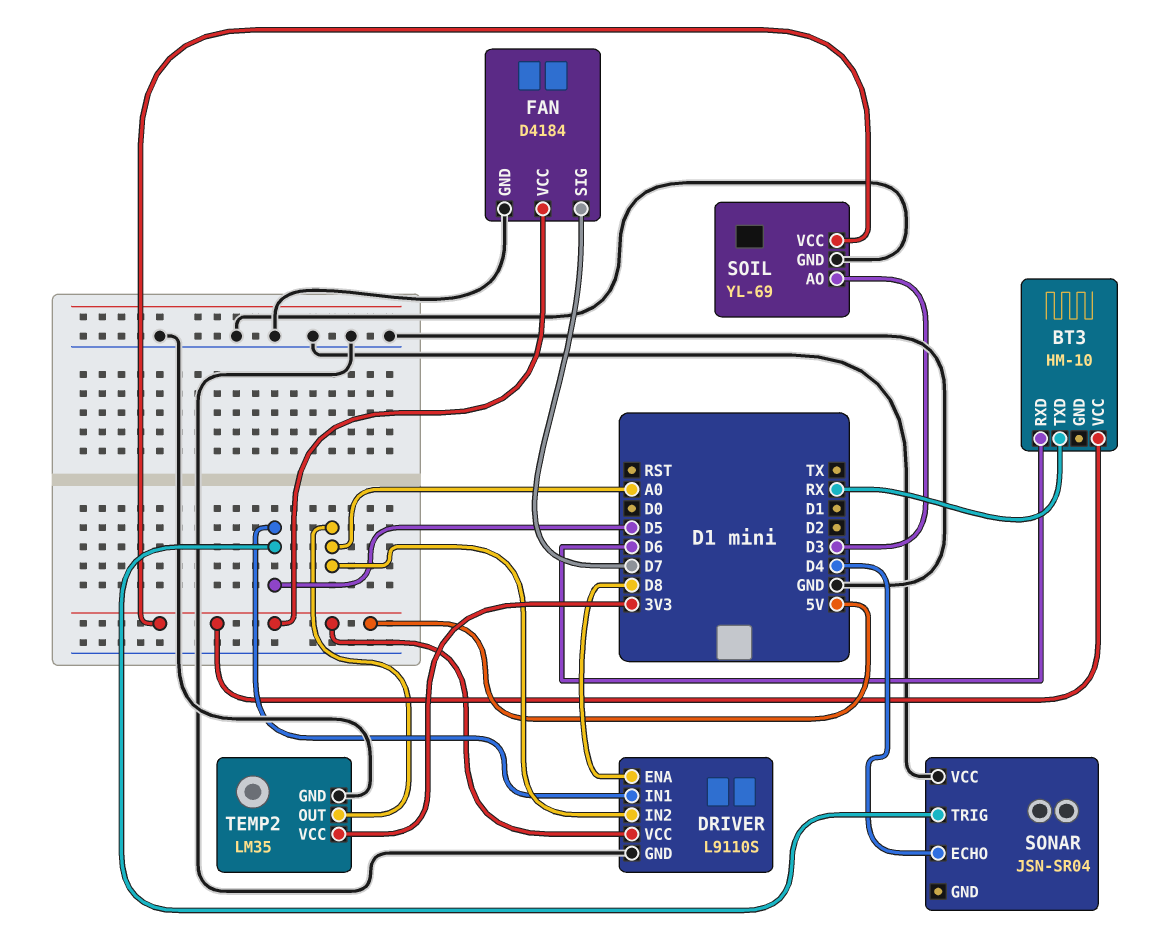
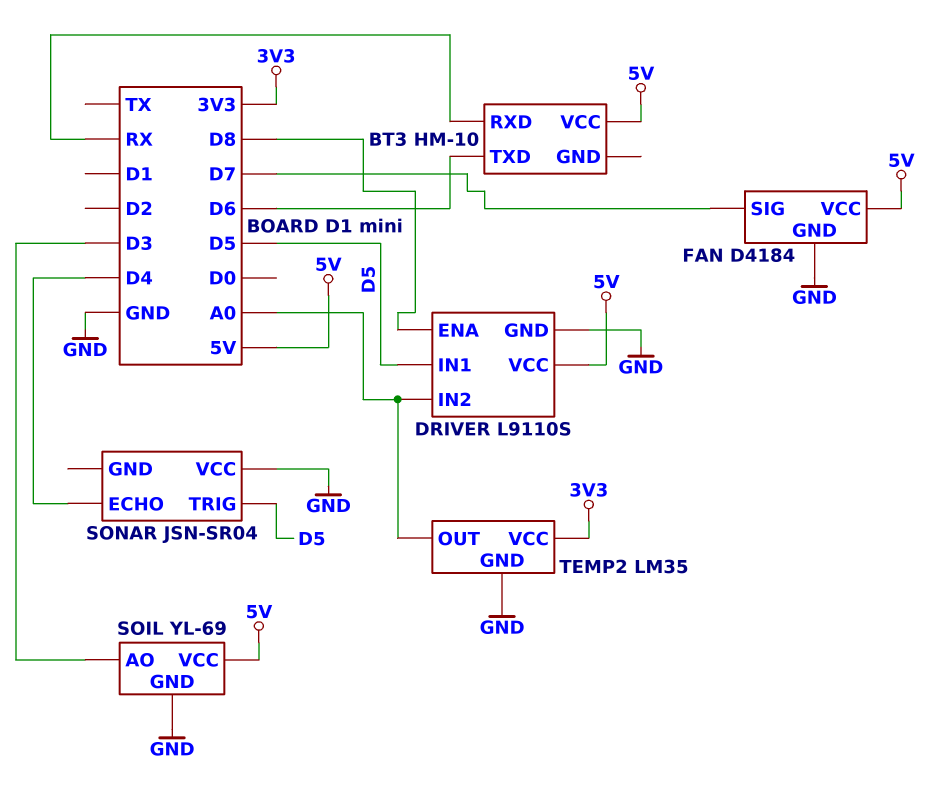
BT3 pin RXD: D6 -> RX
BT3 pin TXD: RX -> D6

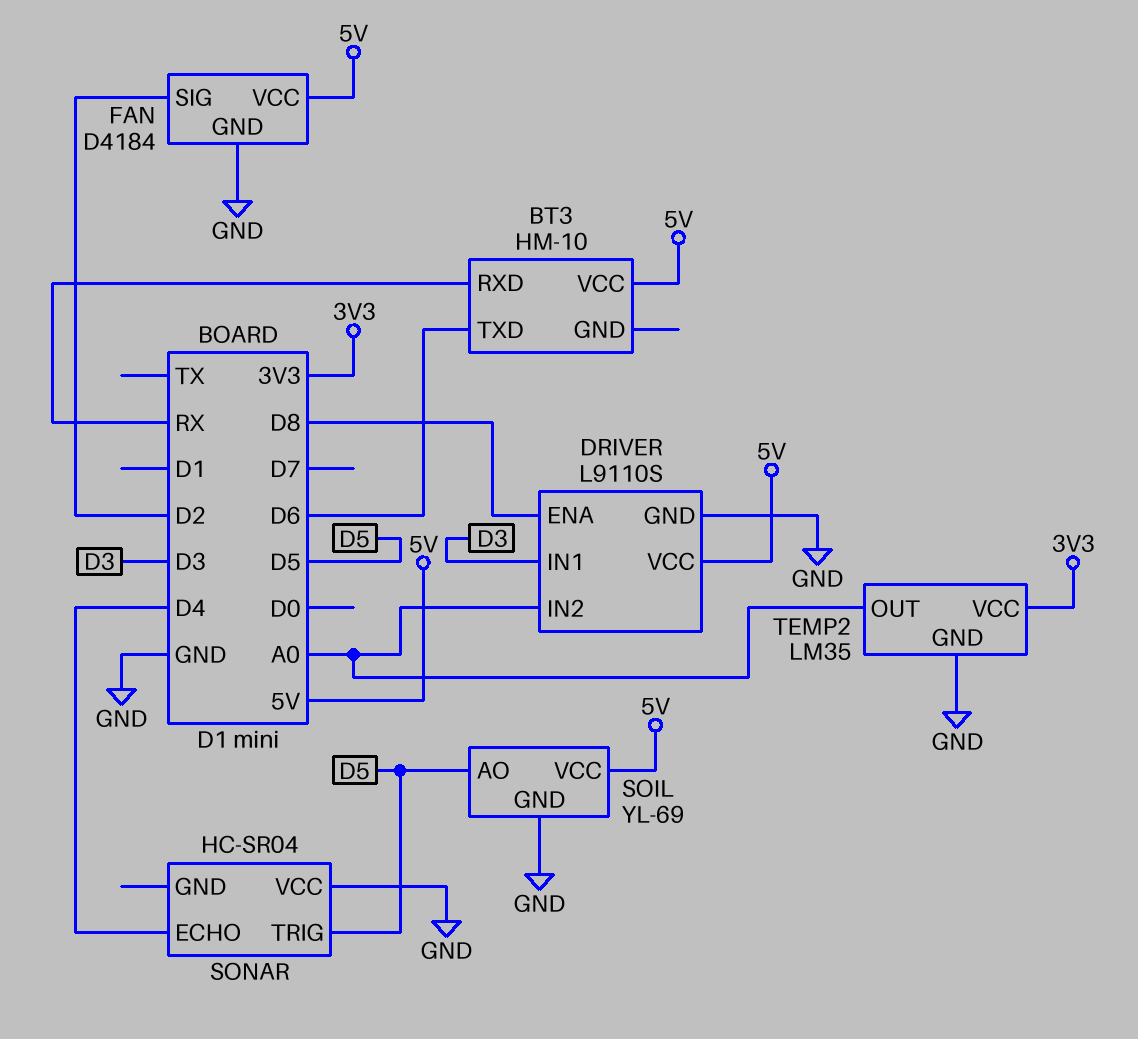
DRIVER pin IN1: D5 -> D3
FAN pin SIG: D7 -> D2
SOIL pin AO: D3 -> D5
SONAR: JSN-SR04 -> HC-SR04

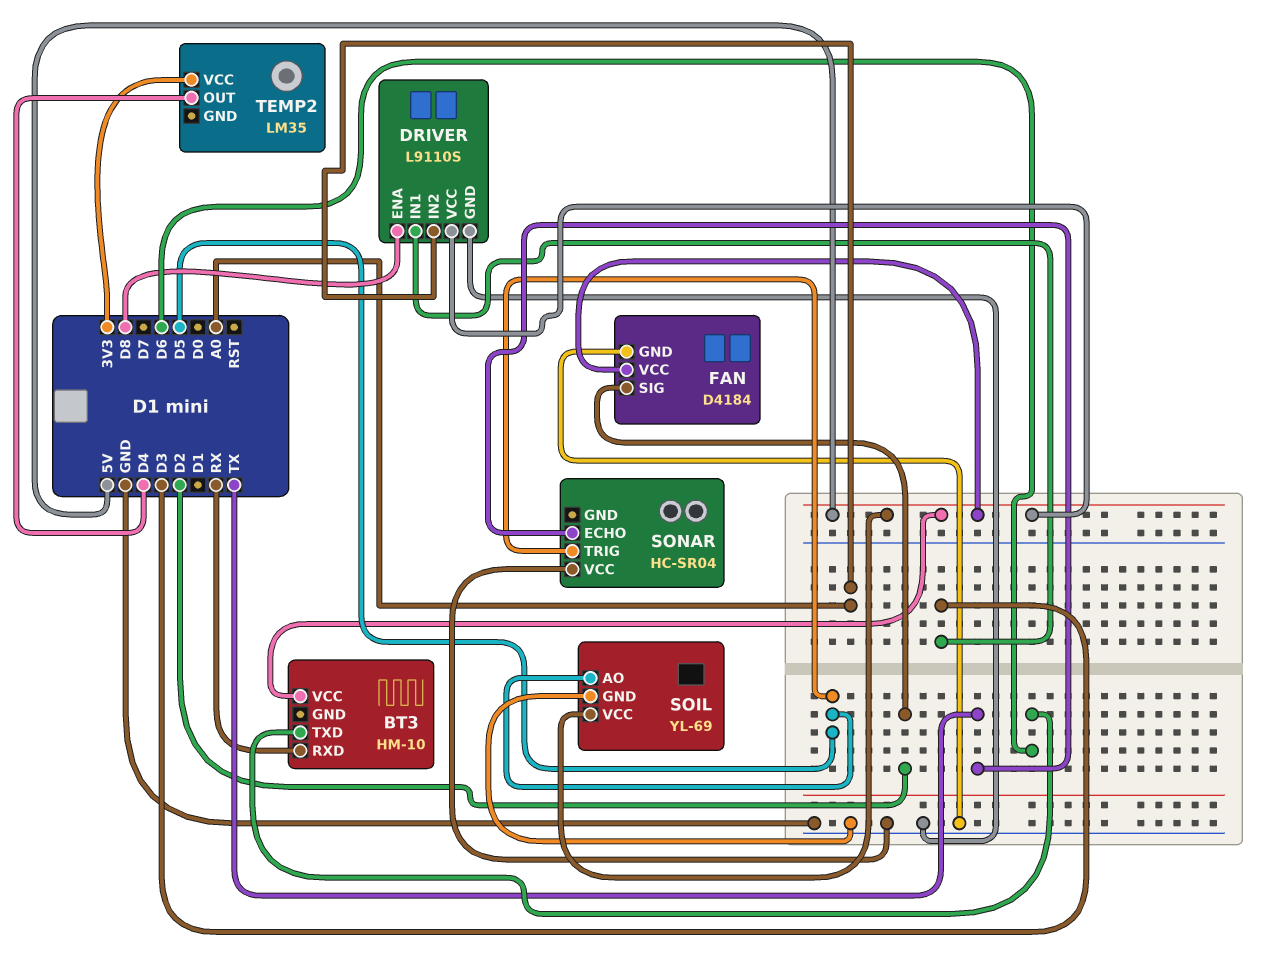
SONAR pin ECHO: D4 -> TX
TEMP2 pin GND: GND -> none
TEMP2 pin OUT: A0 -> D4

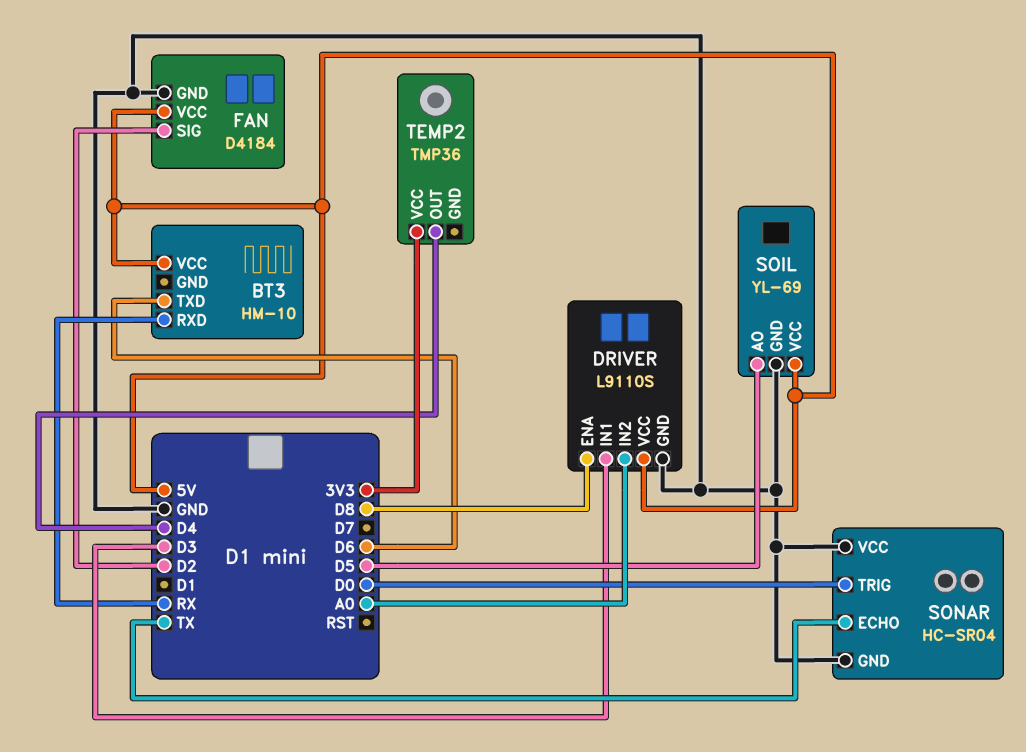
SONAR pin GND: none -> GND
SONAR pin TRIG: D5 -> D0
TEMP2: LM35 -> TMP36

